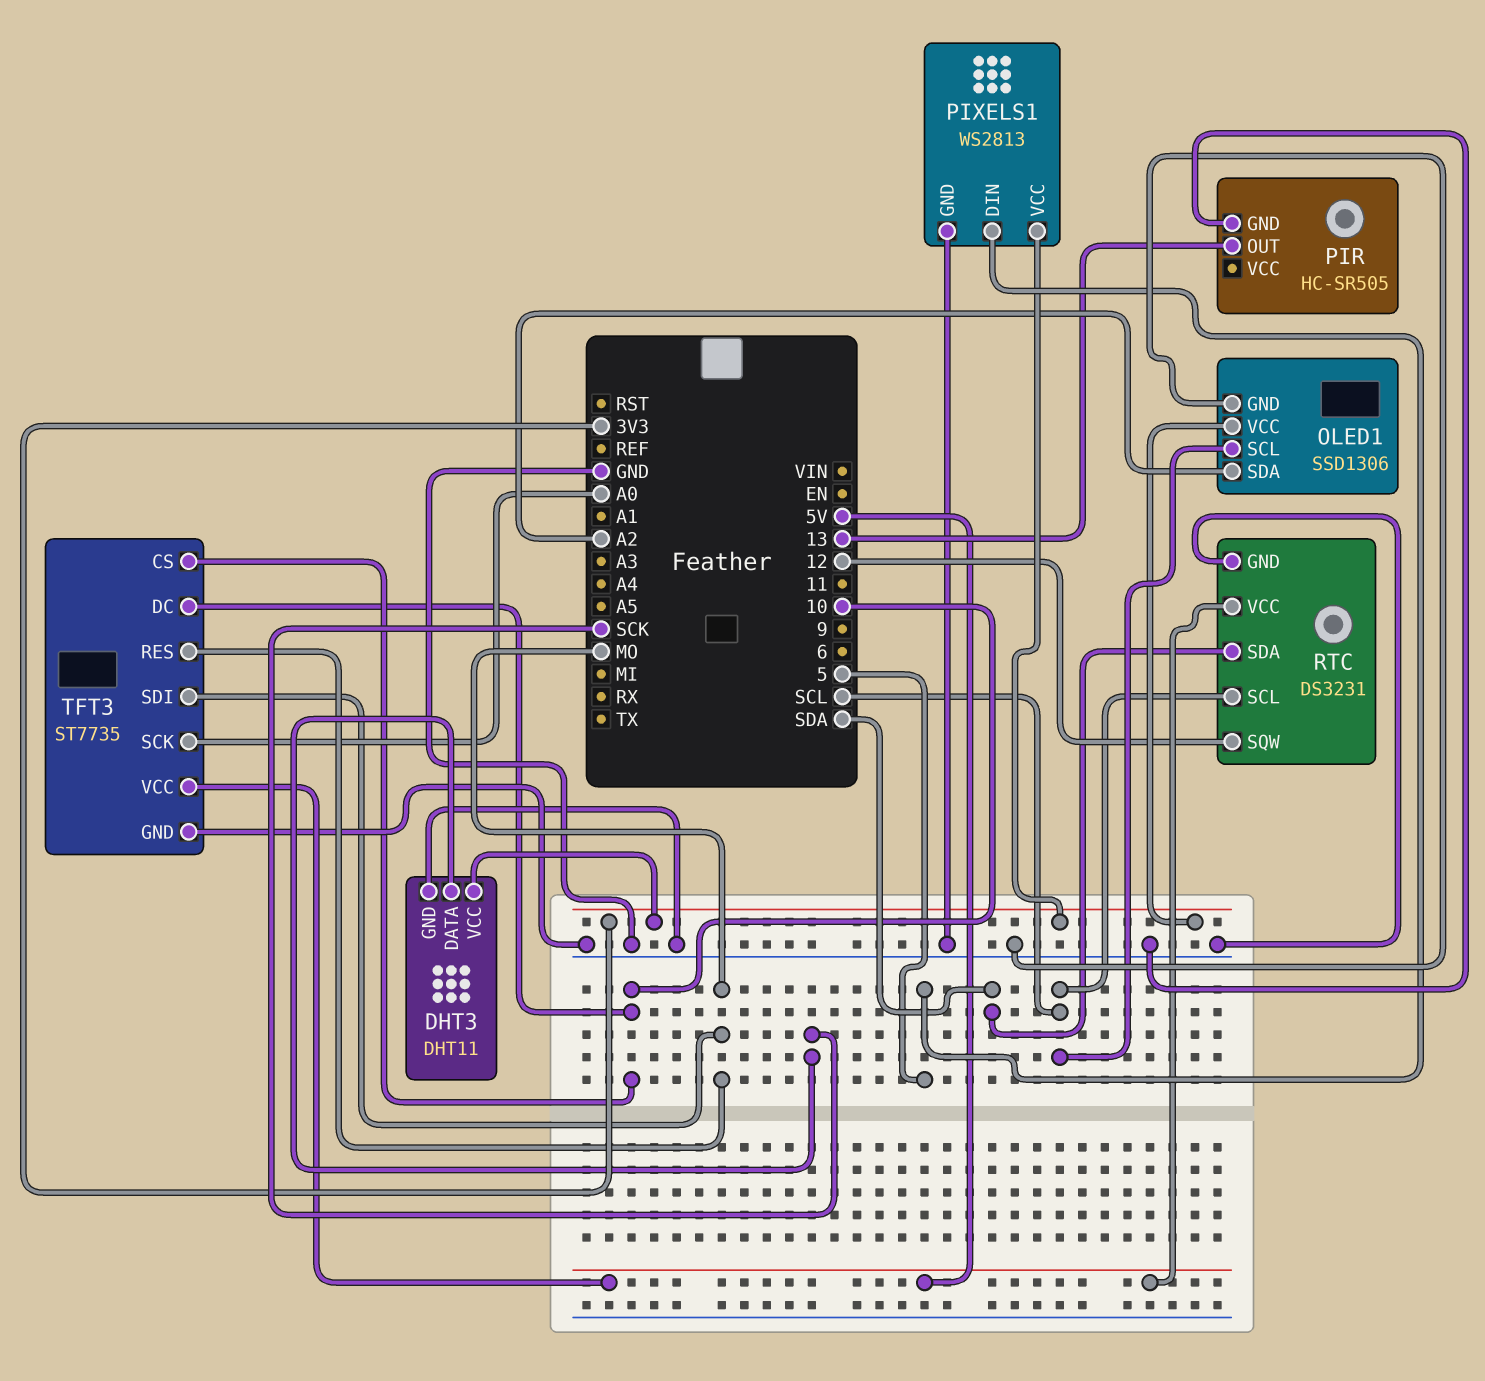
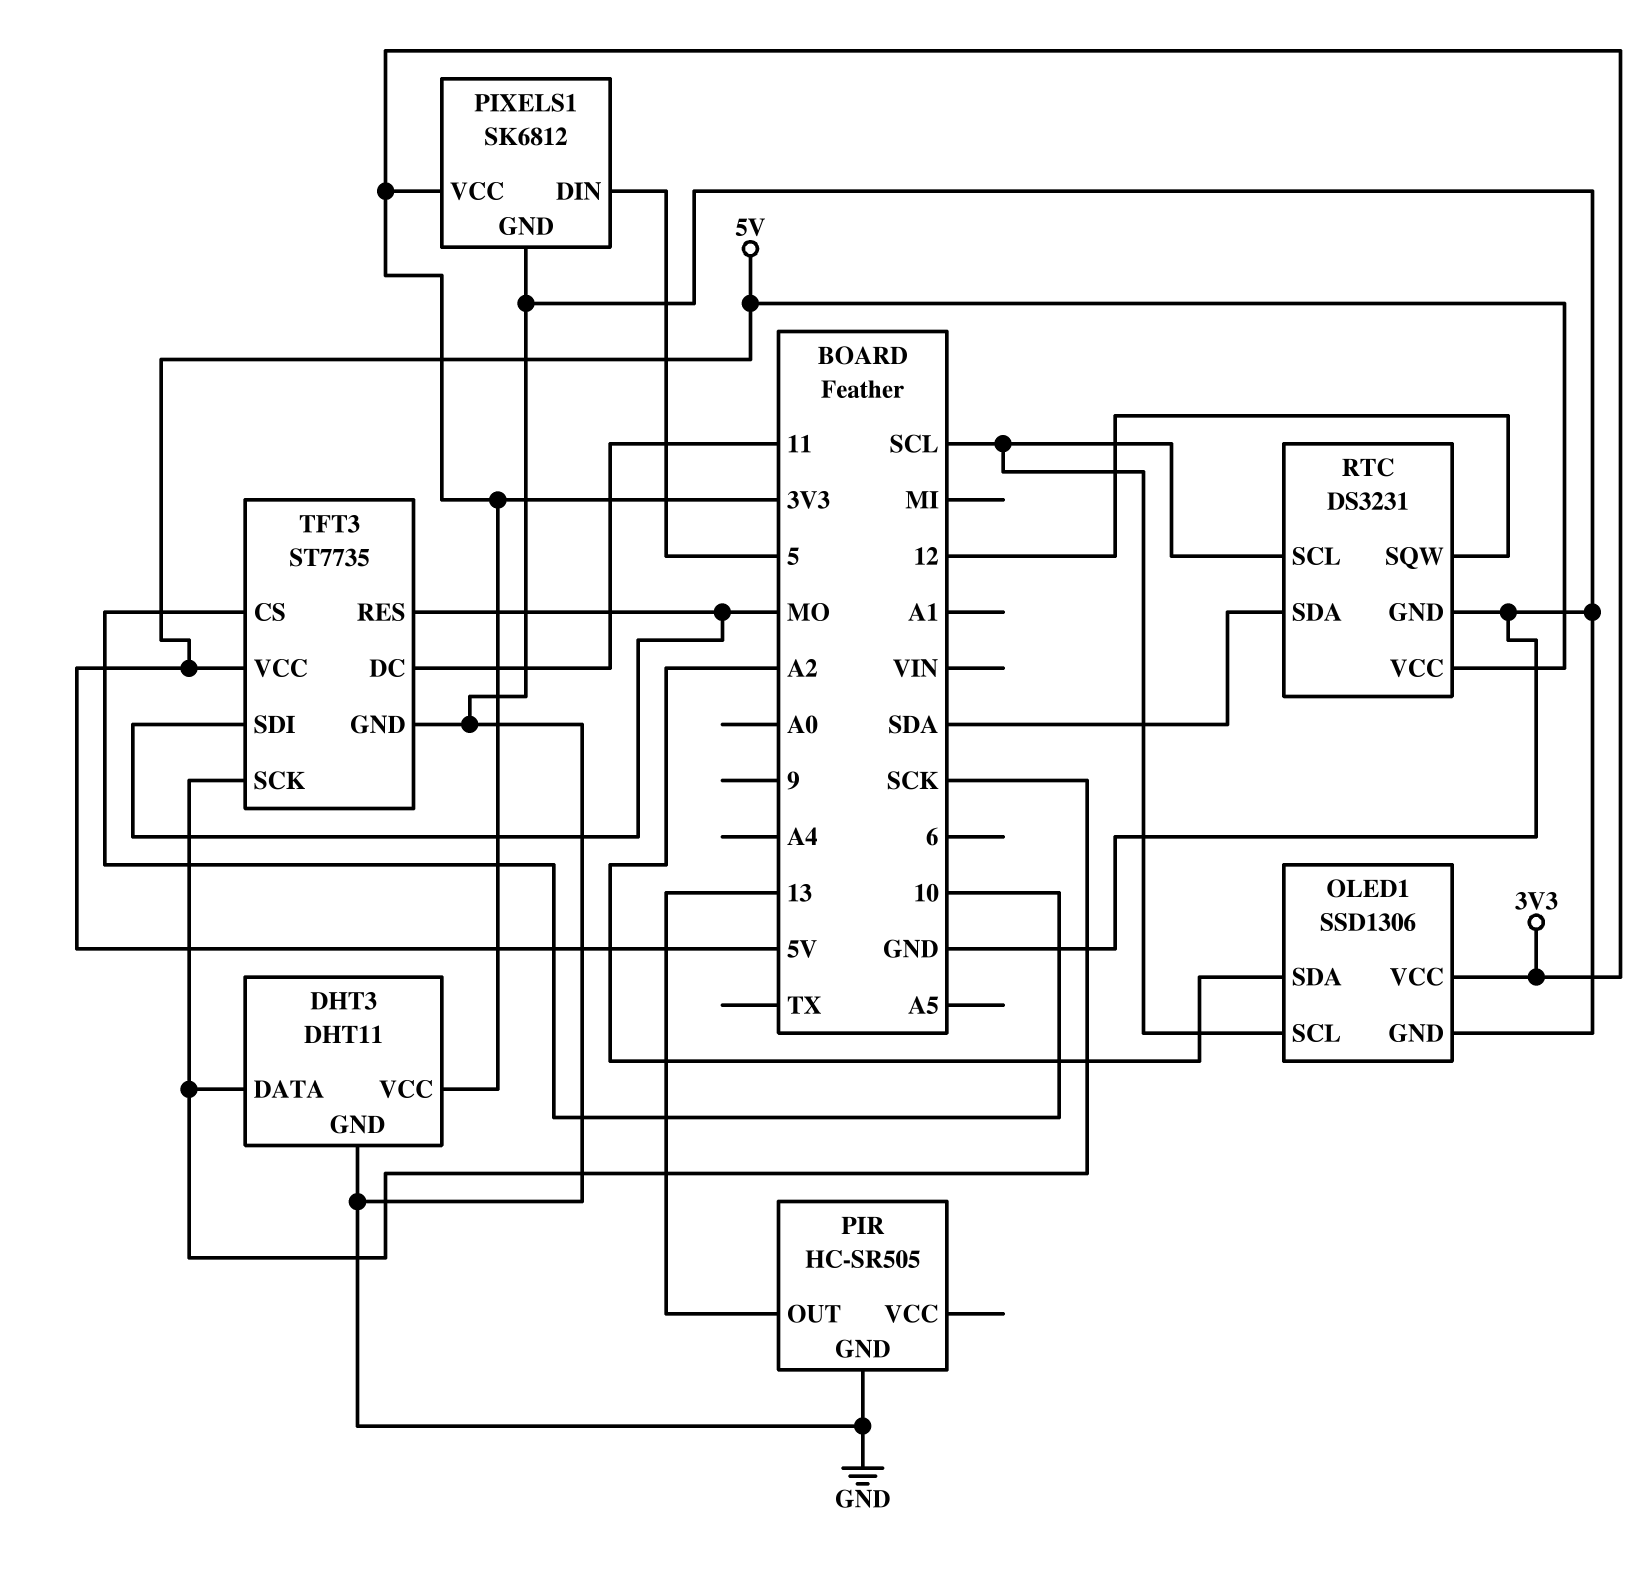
PIXELS1: WS2813 -> SK6812
TFT3 pin DC: 10 -> 11
TFT3 pin SCK: A0 -> SCK

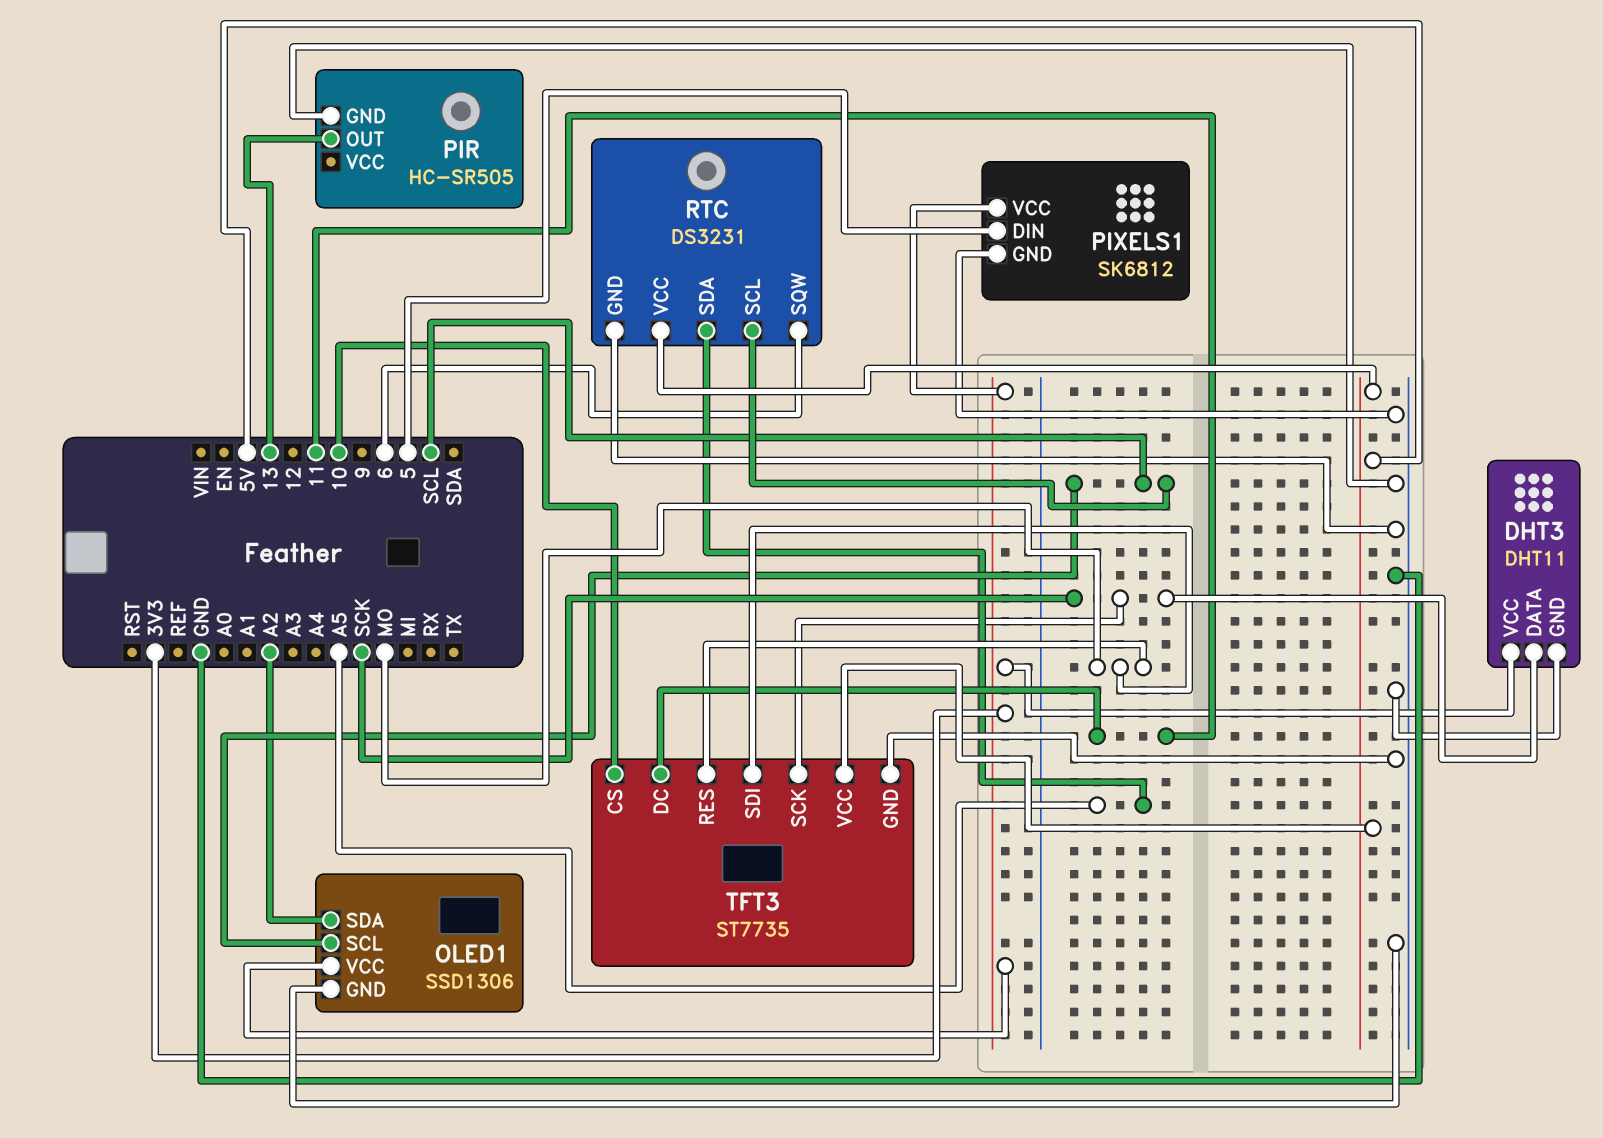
RTC pin SDA: SDA -> A5
RTC pin SQW: 12 -> 6

